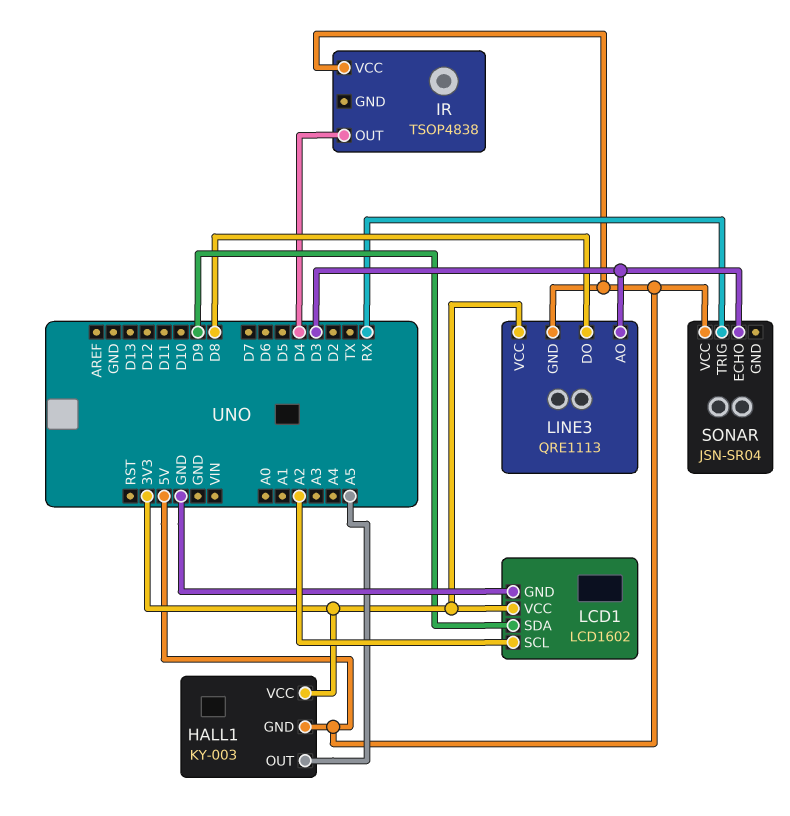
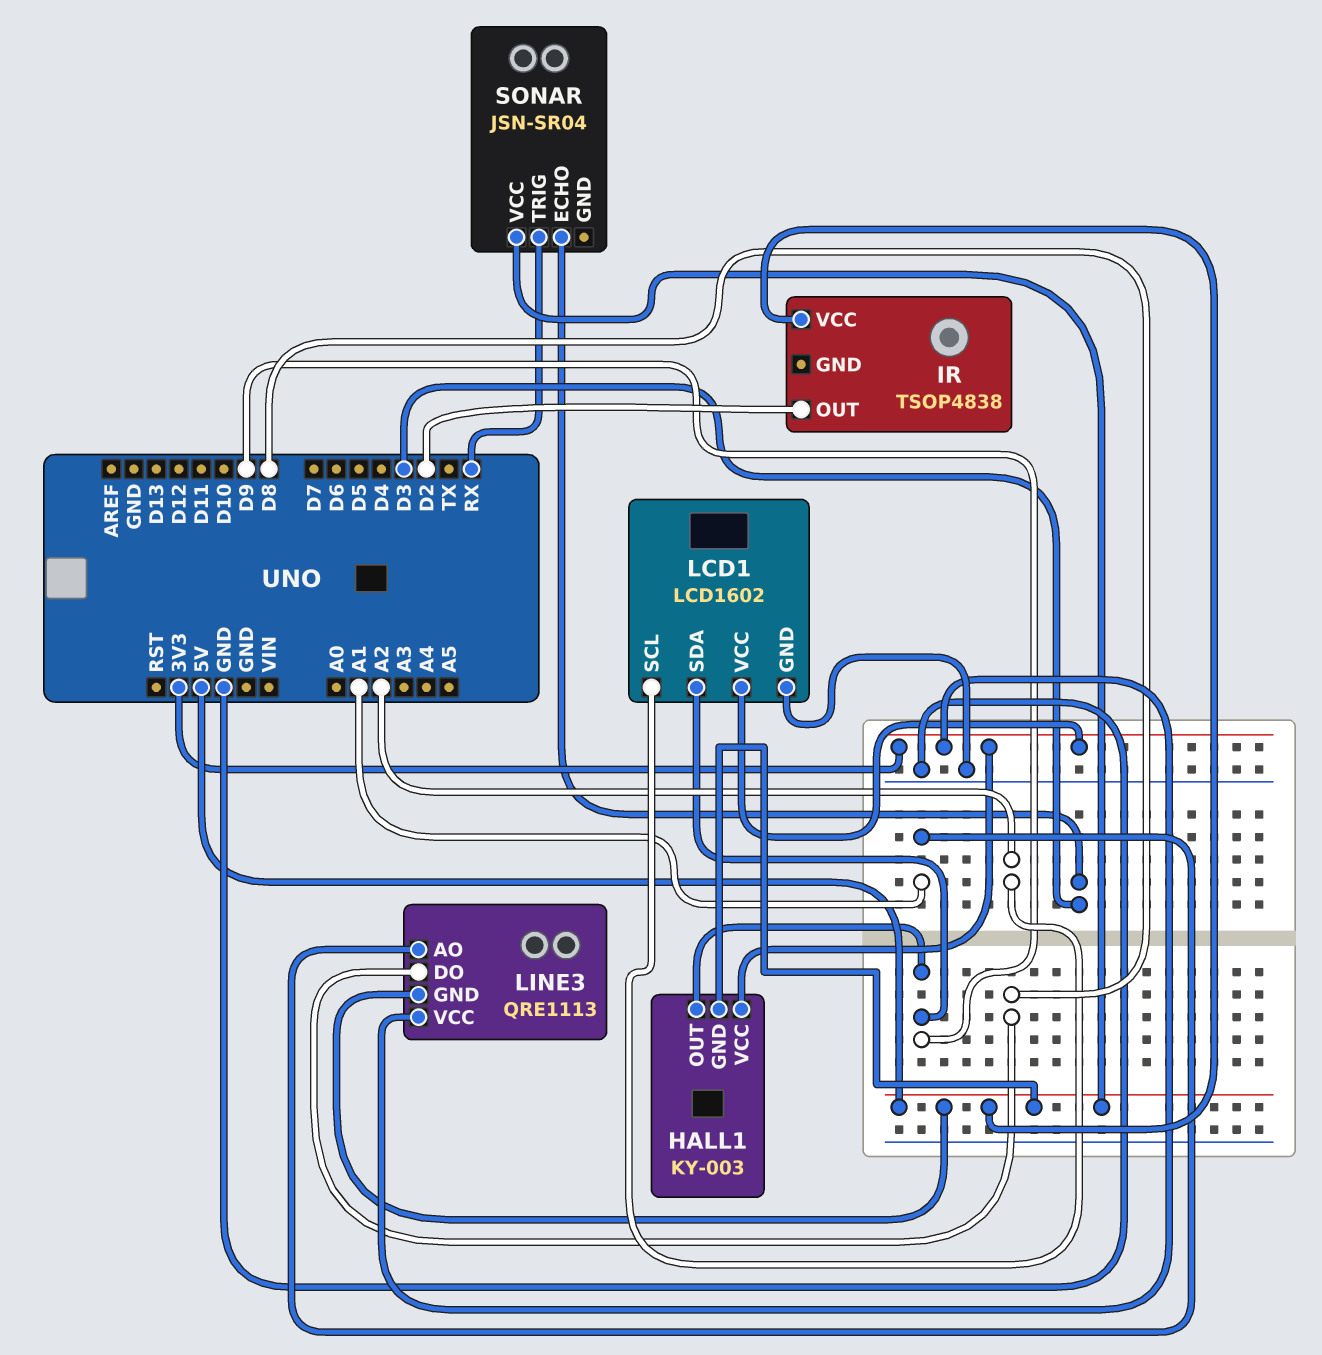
HALL1 pin OUT: A5 -> D9
IR pin OUT: D4 -> D2
LINE3 pin AO: D3 -> A1

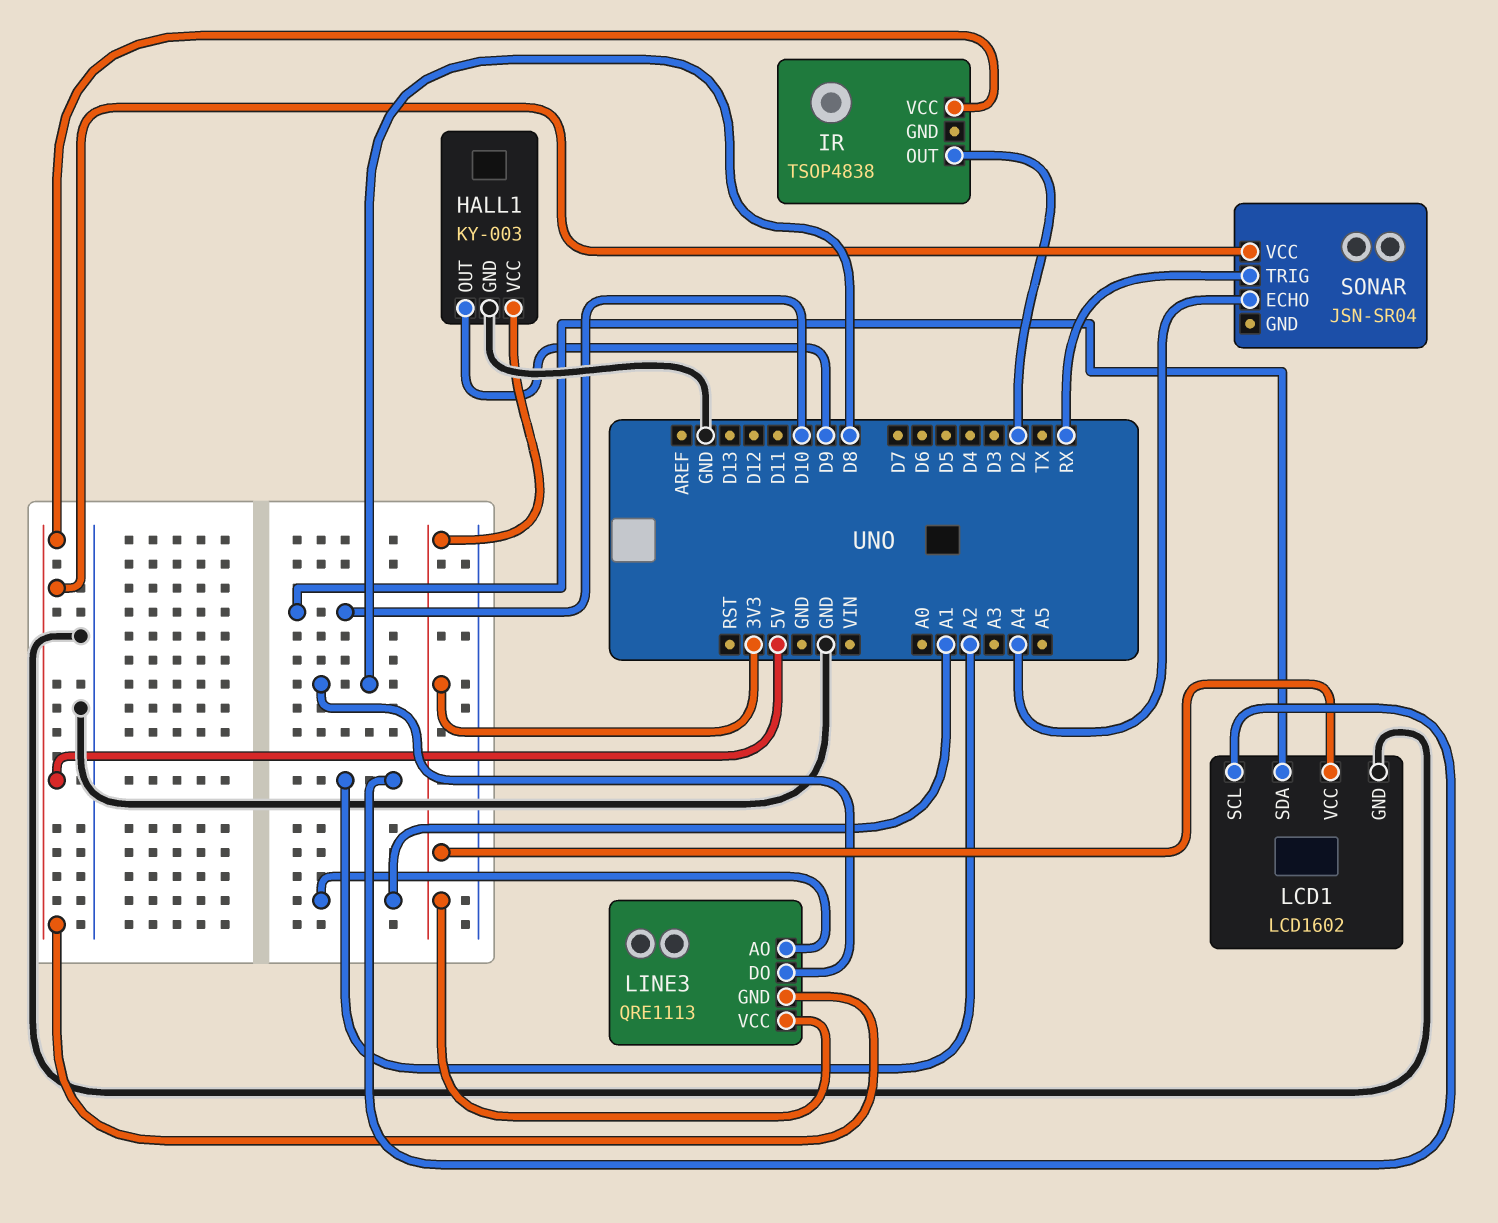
HALL1 pin GND: 5V -> GND
LCD1 pin SDA: D9 -> D10
SONAR pin ECHO: D3 -> A4

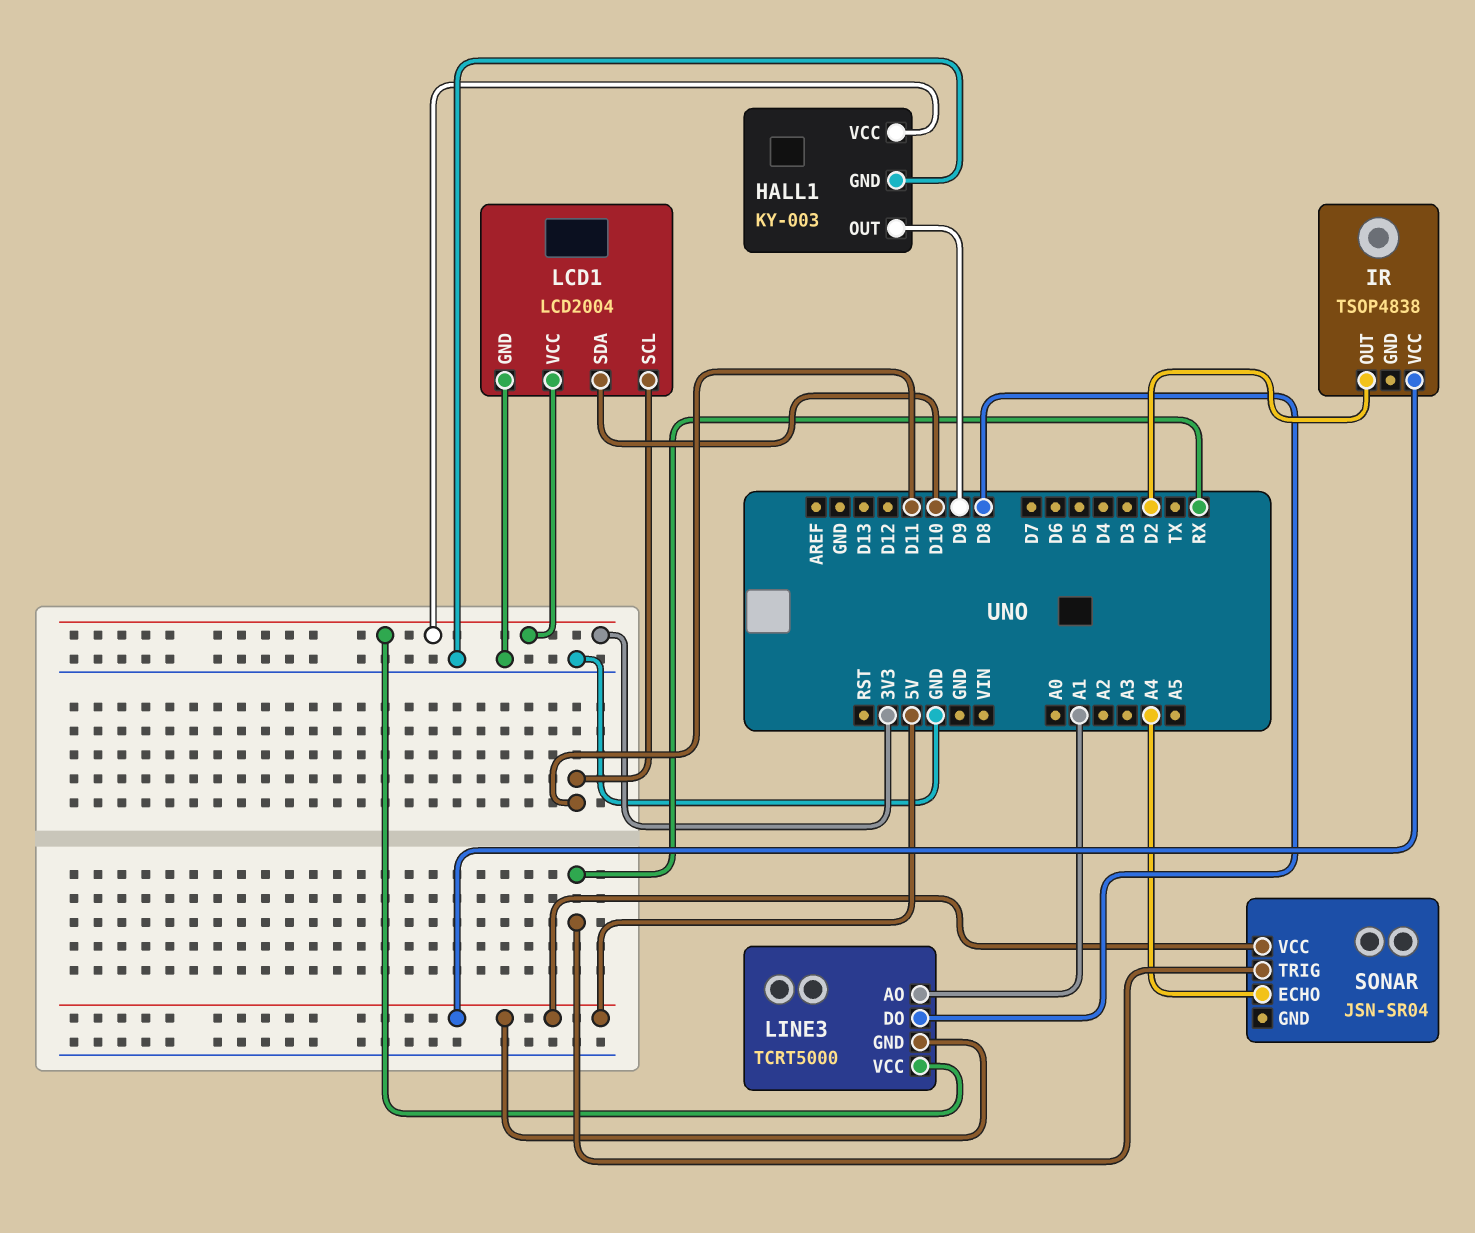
LCD1: LCD1602 -> LCD2004
LCD1 pin SCL: A2 -> D11
LINE3: QRE1113 -> TCRT5000

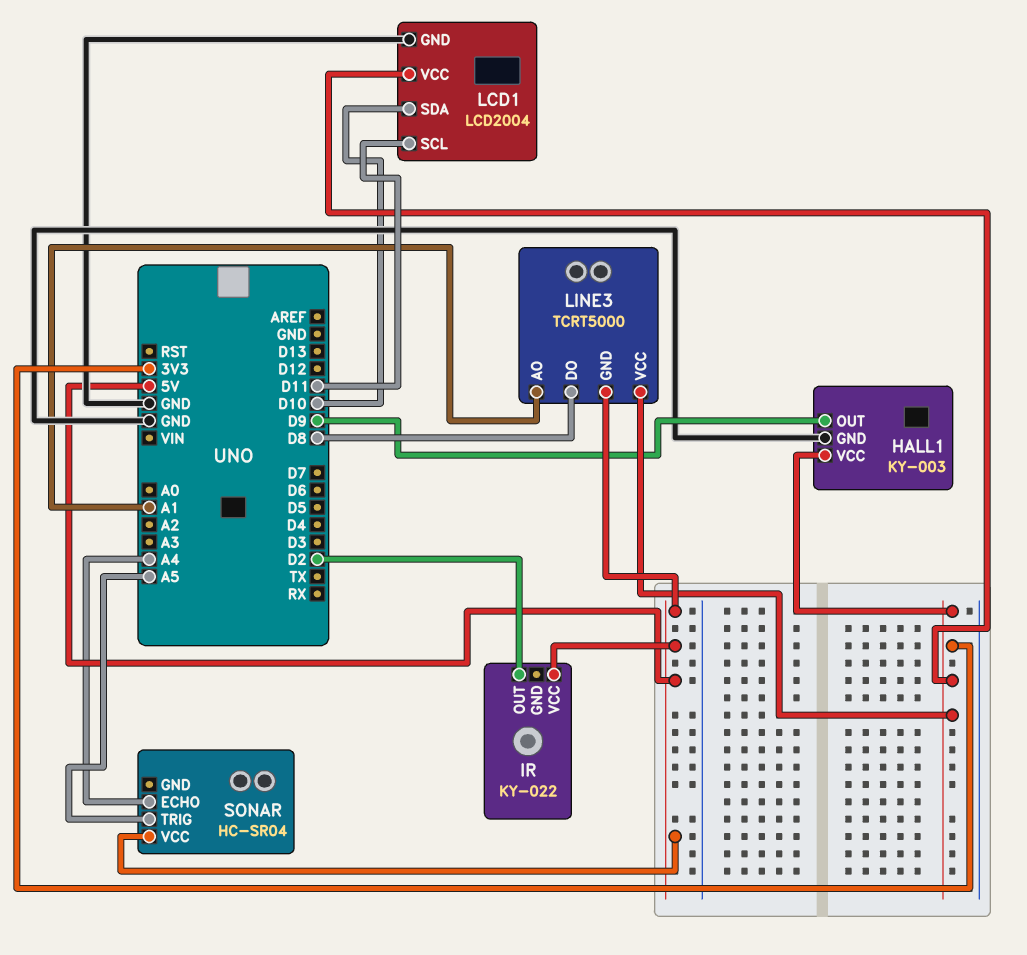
IR: TSOP4838 -> KY-022
SONAR: JSN-SR04 -> HC-SR04
SONAR pin TRIG: RX -> A5

